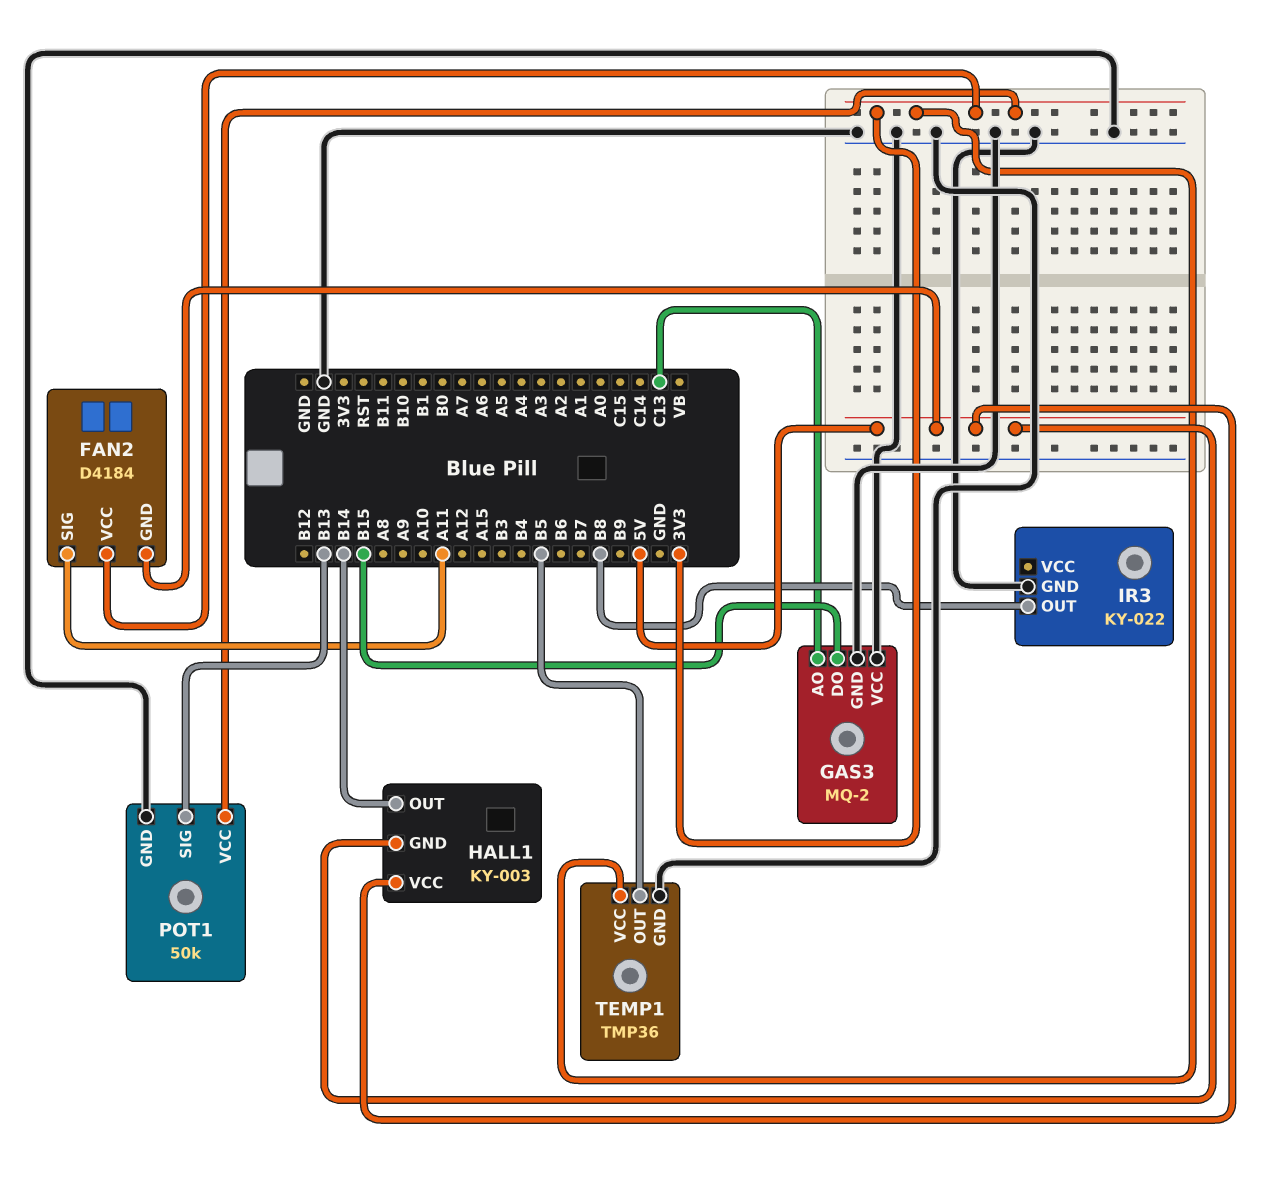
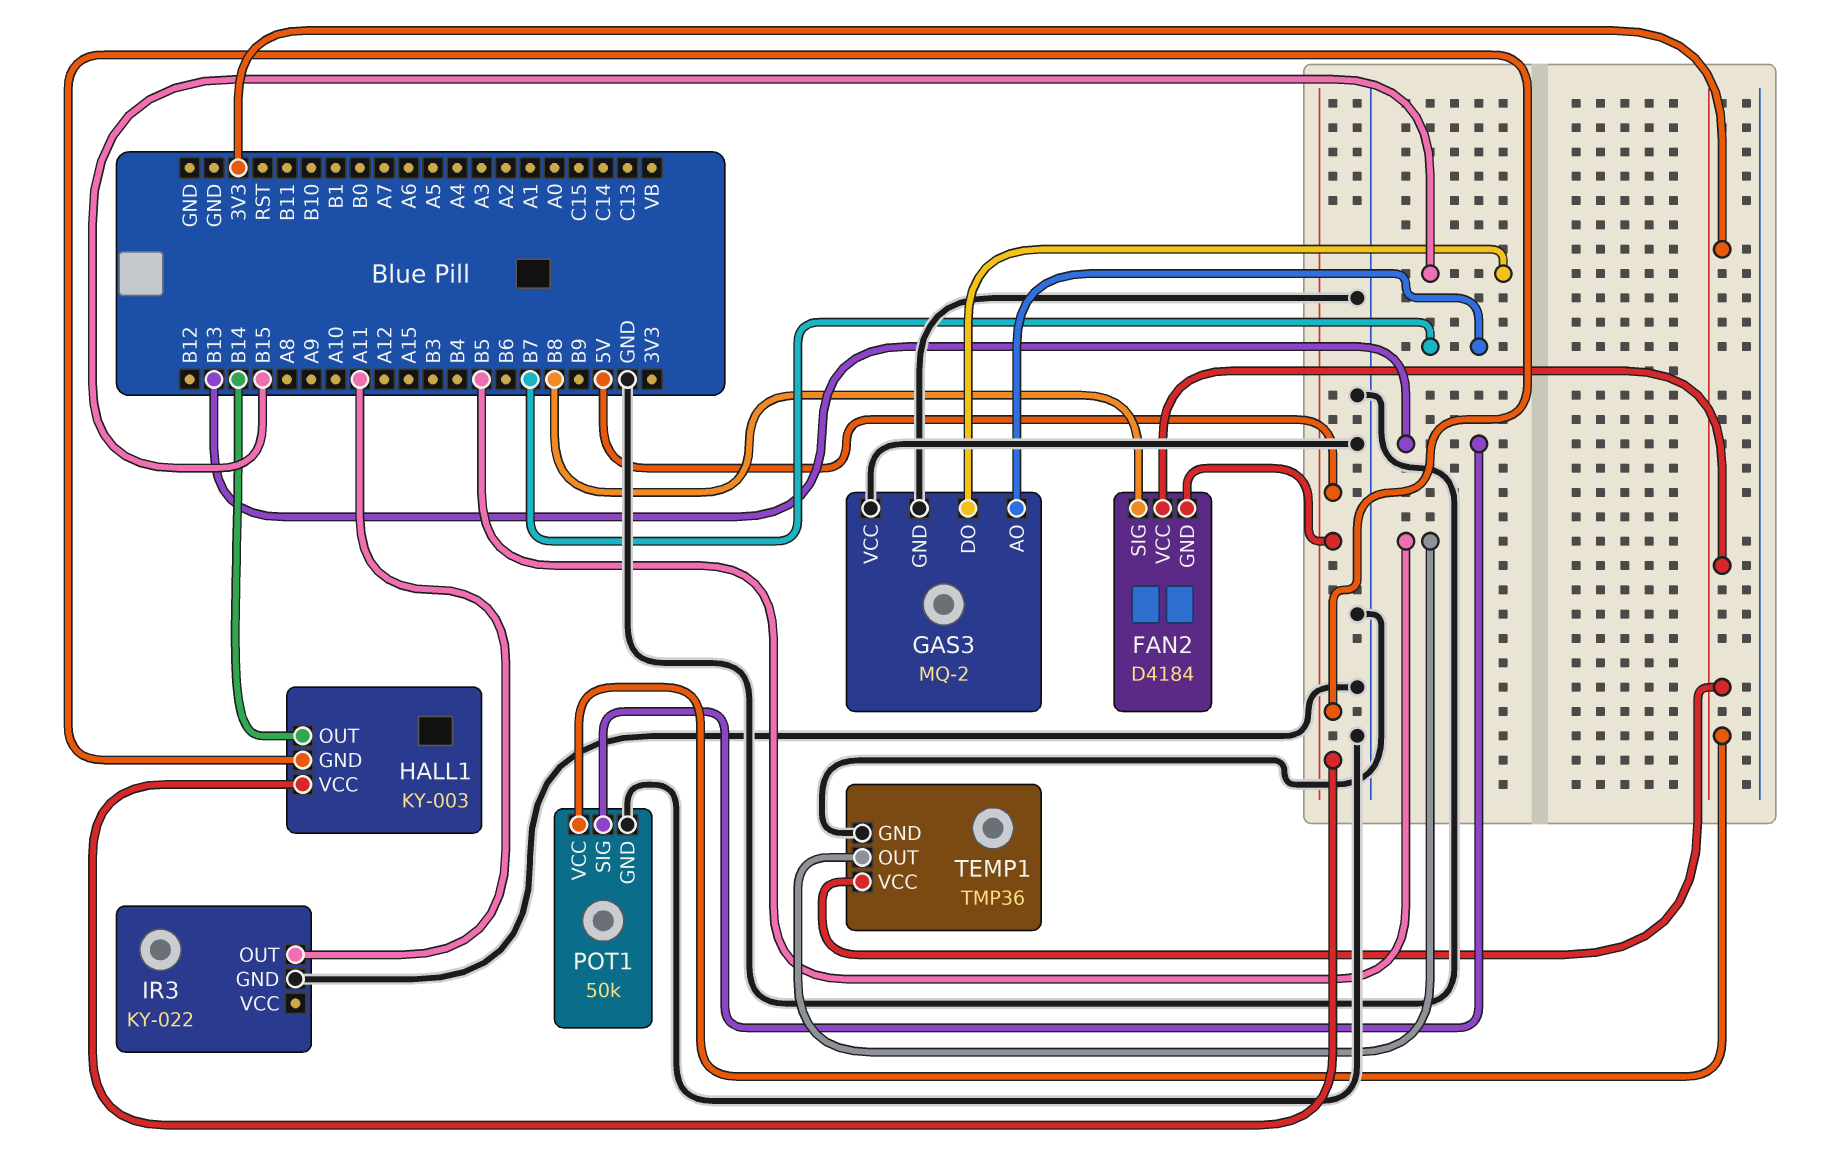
FAN2 pin SIG: A11 -> B8
GAS3 pin AO: C13 -> B7
IR3 pin OUT: B8 -> A11

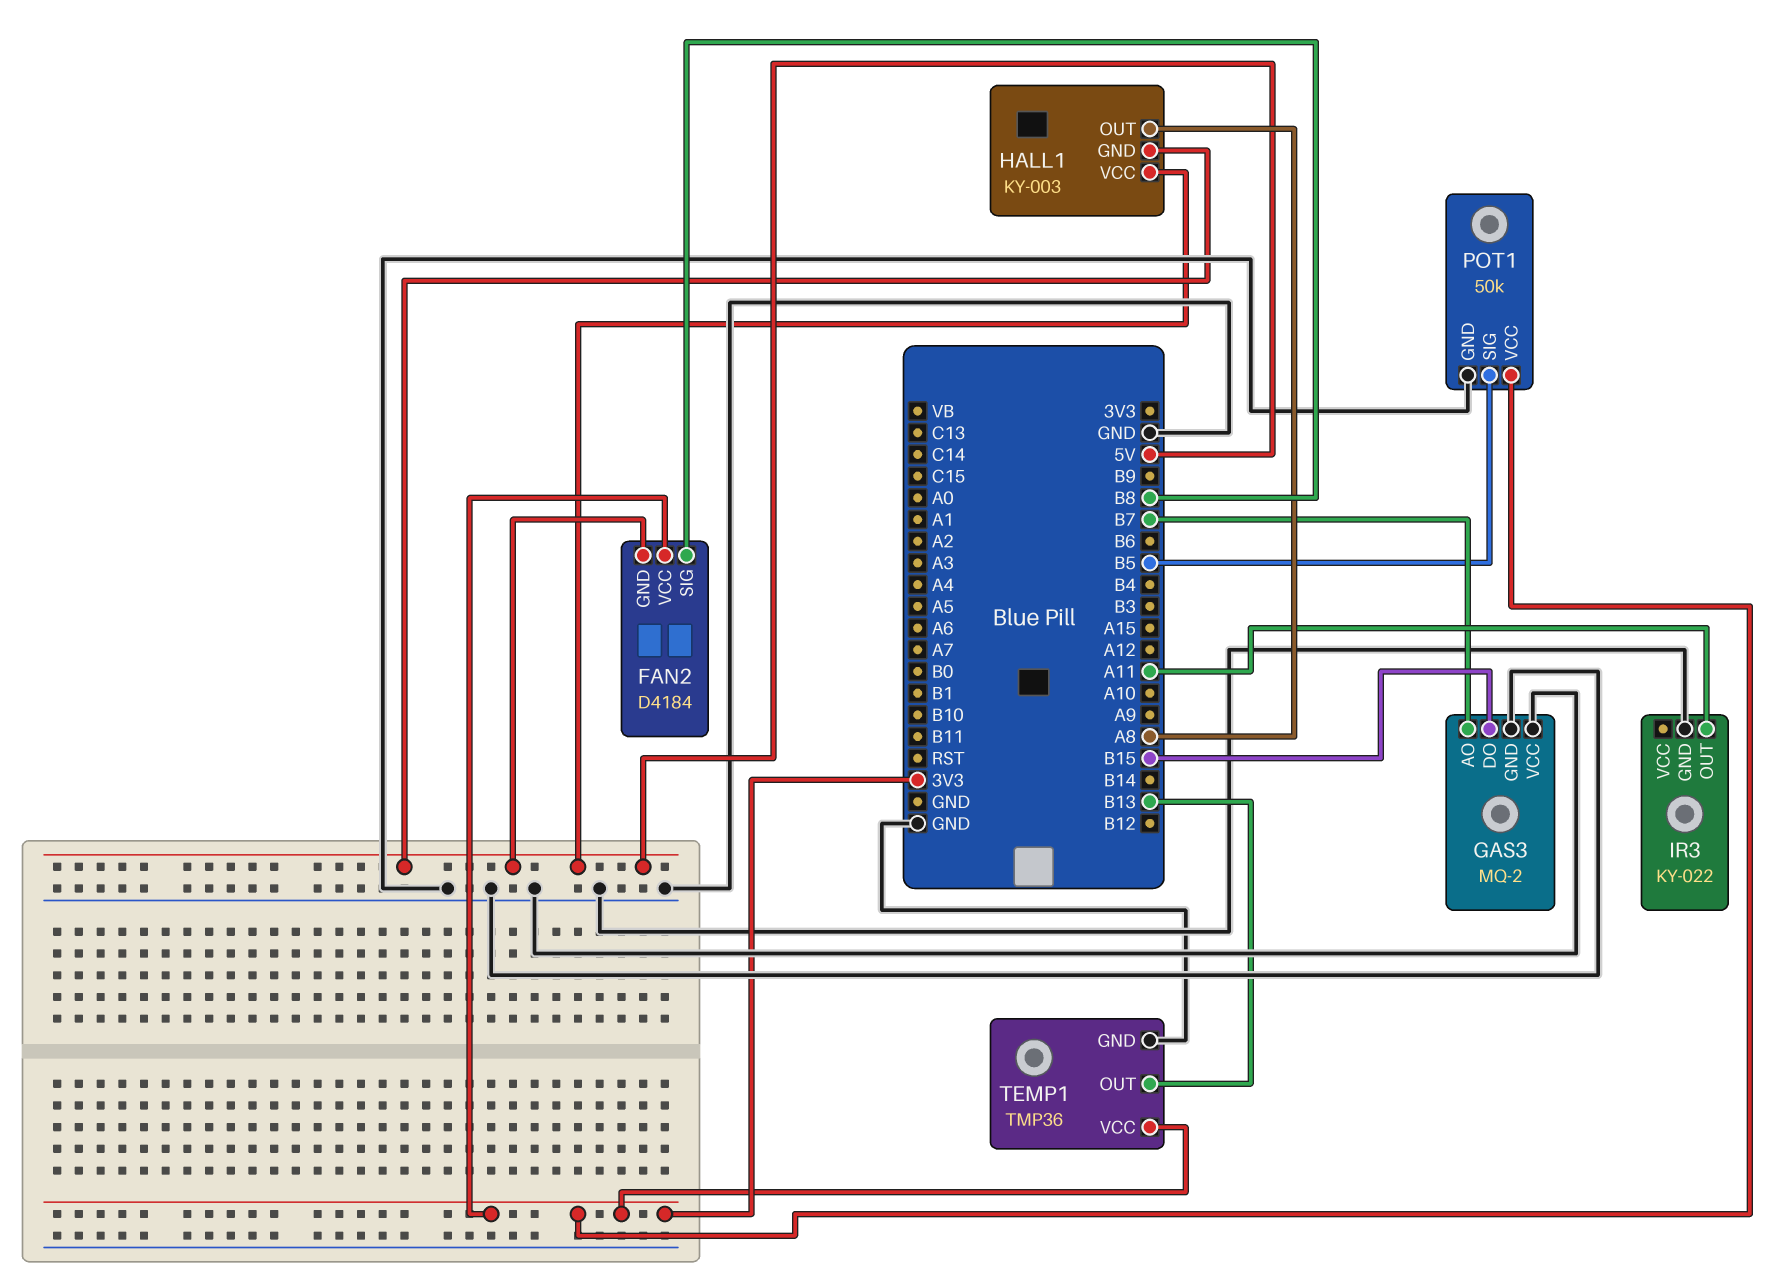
HALL1 pin OUT: B14 -> A8
POT1 pin SIG: B13 -> B5
TEMP1 pin OUT: B5 -> B13

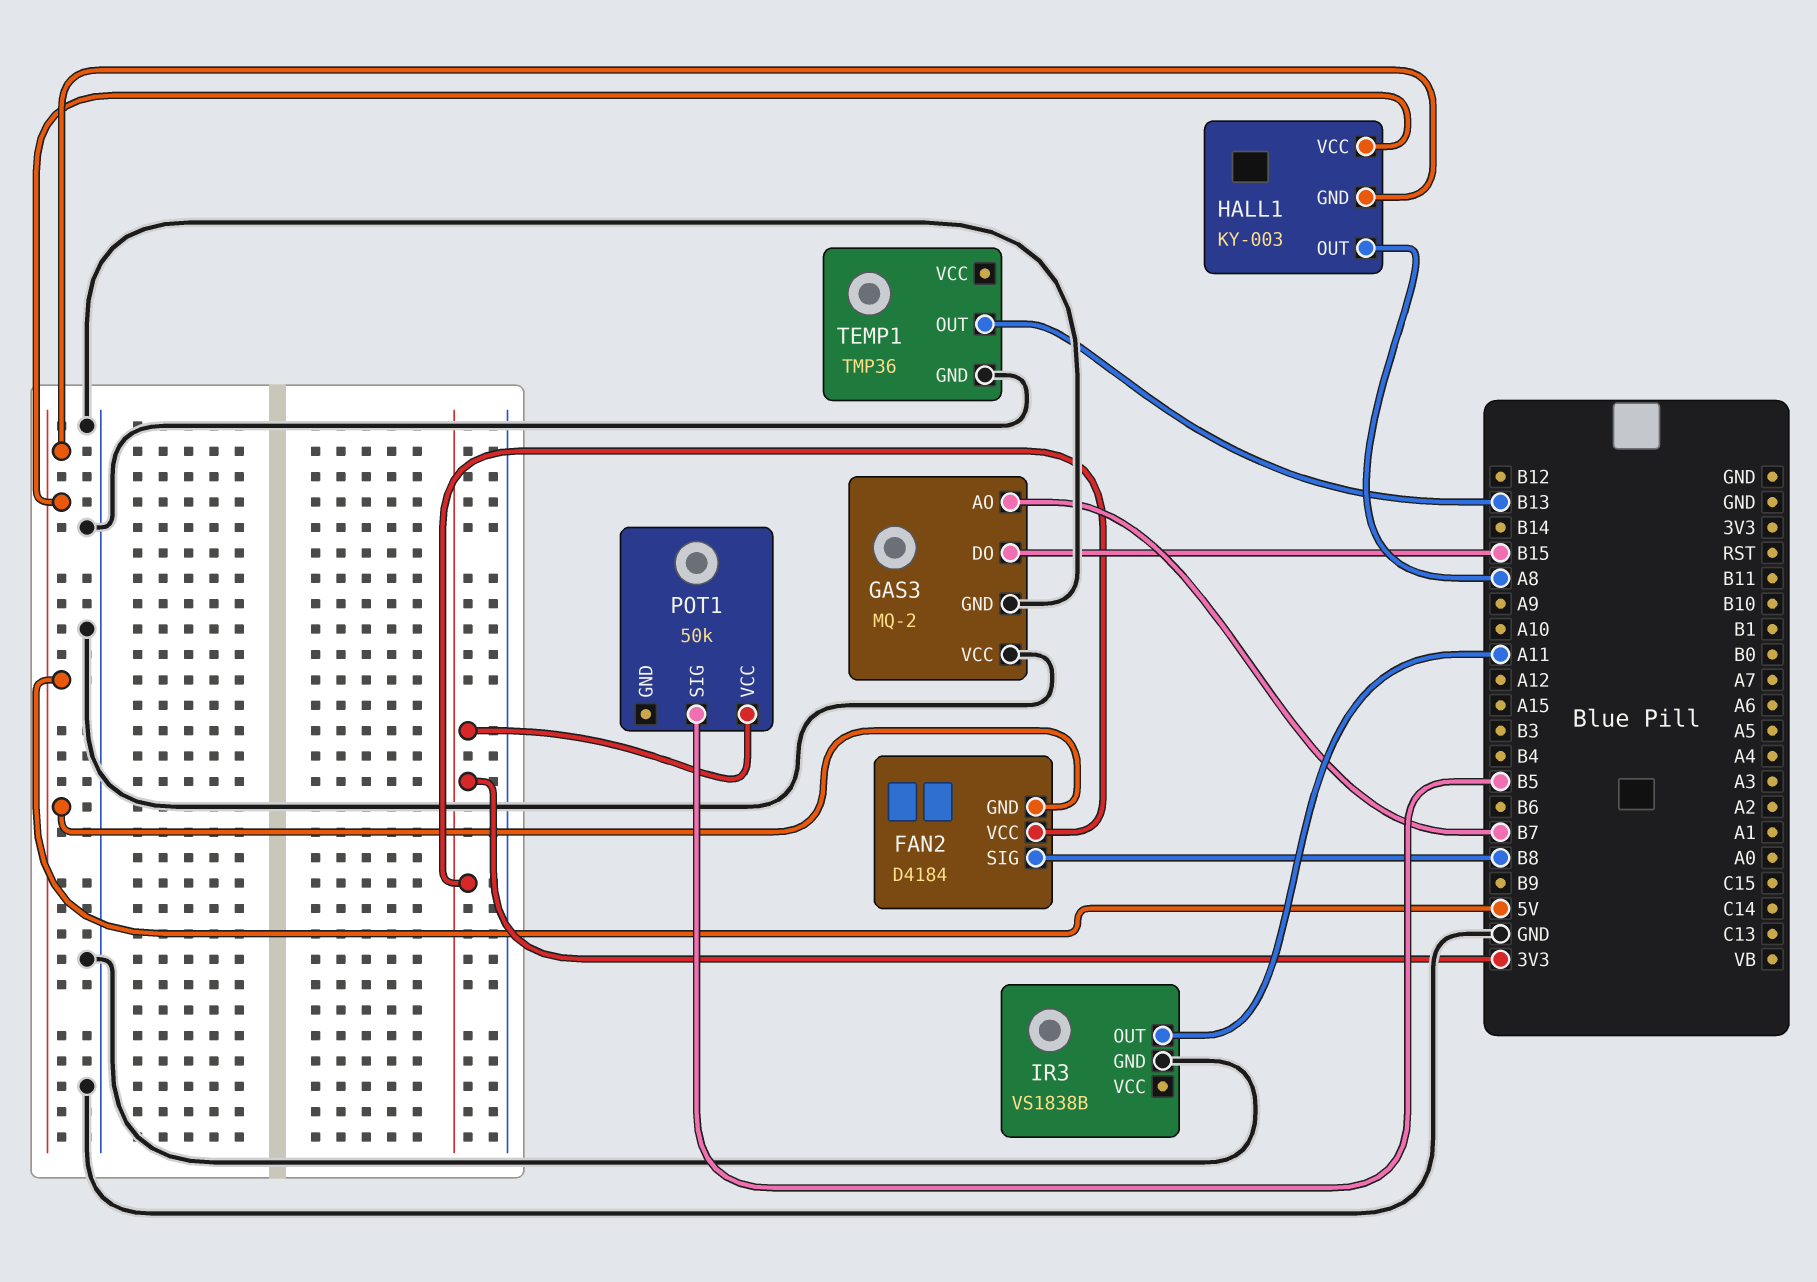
IR3: KY-022 -> VS1838B
POT1 pin GND: GND -> none
TEMP1 pin VCC: 3V3 -> none

